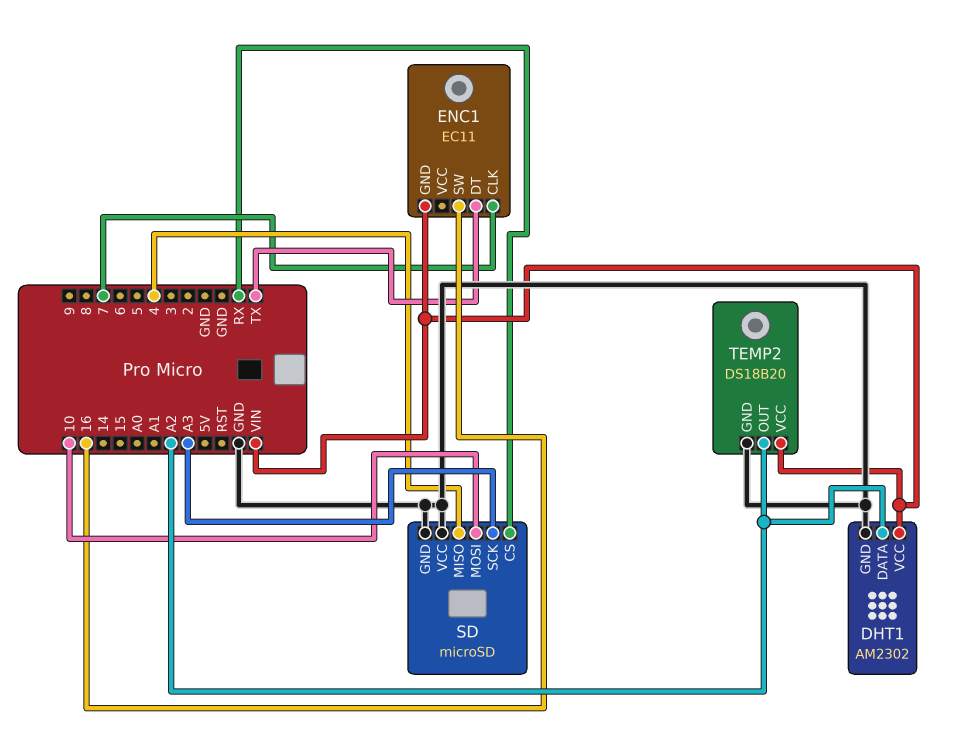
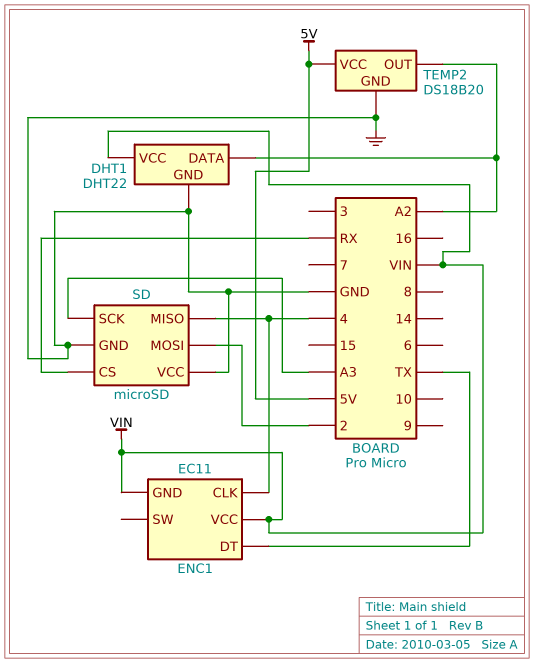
DHT1: AM2302 -> DHT22
ENC1 pin CLK: 7 -> 4
ENC1 pin SW: 16 -> none
ENC1 pin VCC: none -> VIN
SD pin MOSI: 10 -> 2
TEMP2 pin VCC: VIN -> 5V

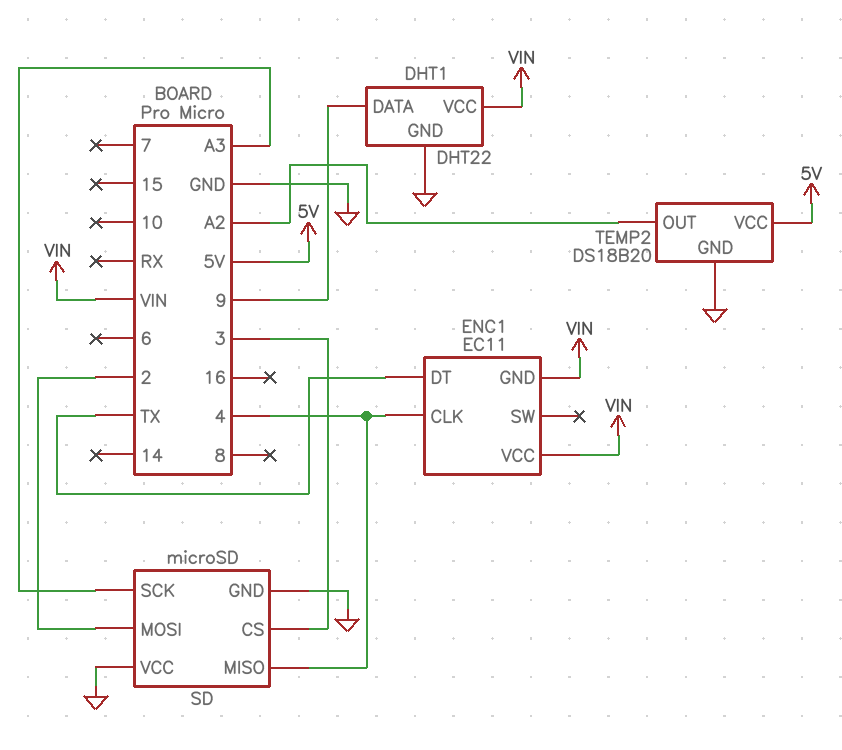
DHT1 pin DATA: A2 -> 9
SD pin CS: RX -> 3

